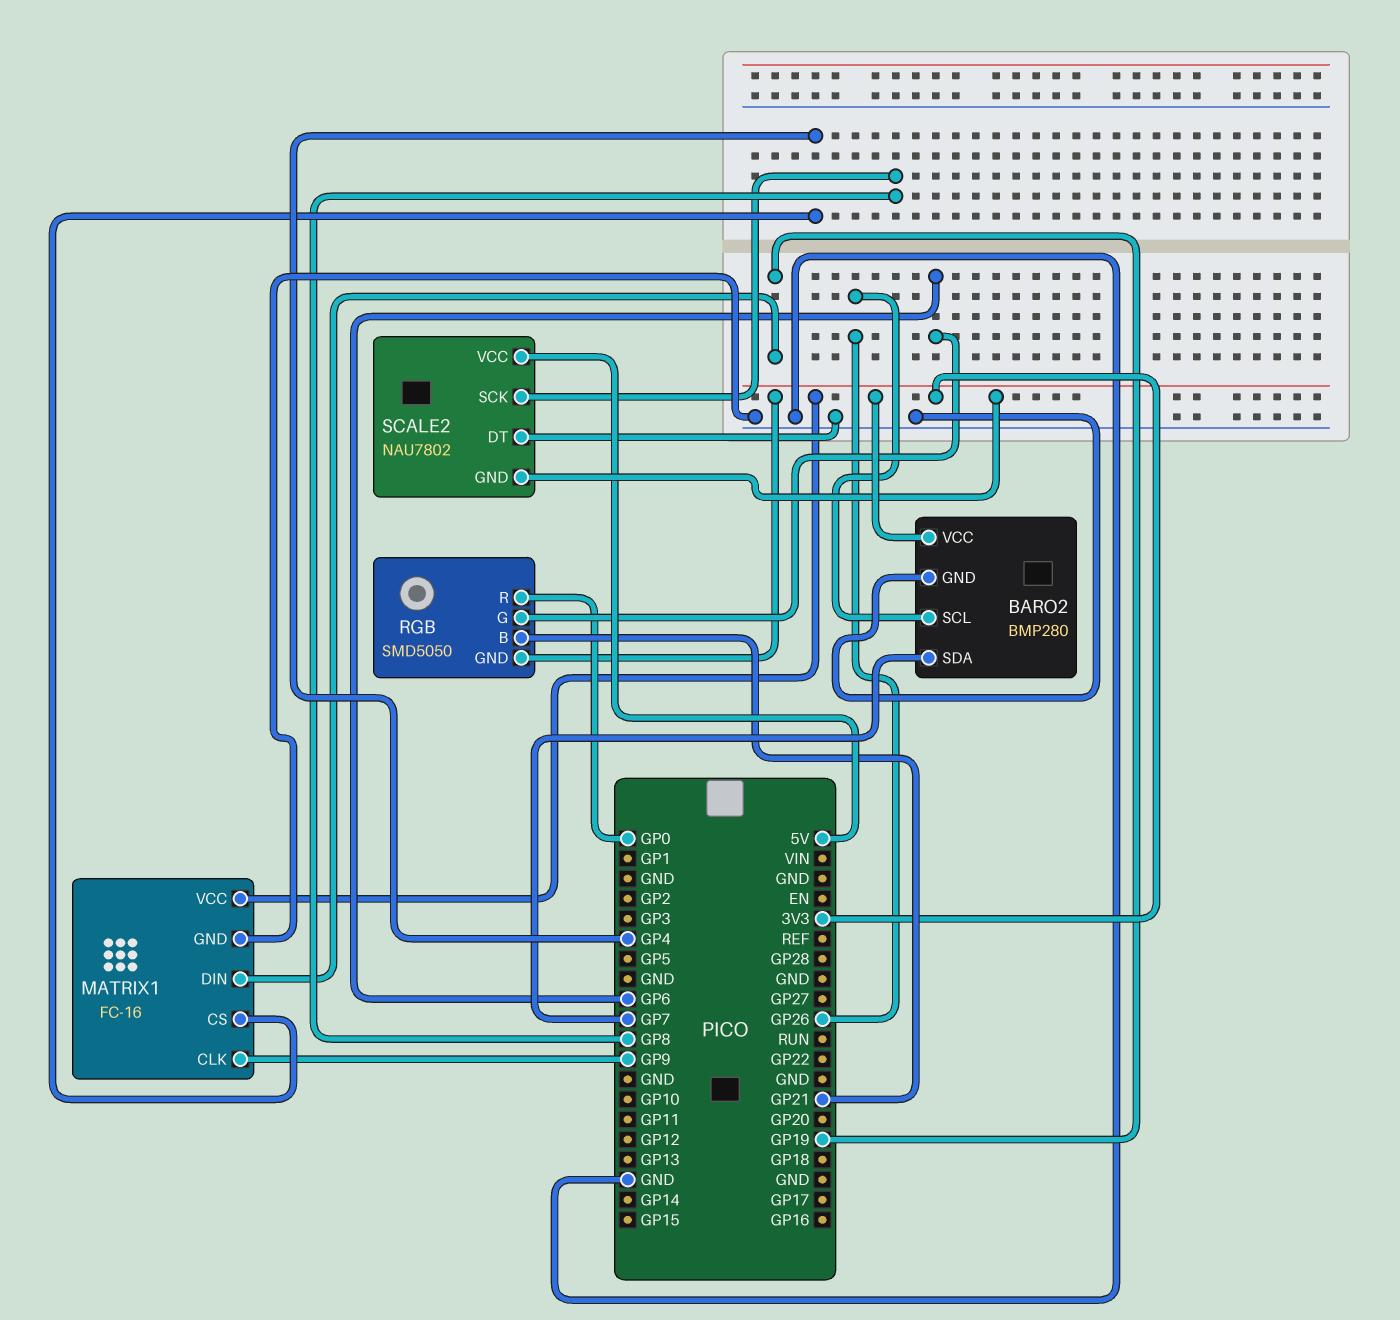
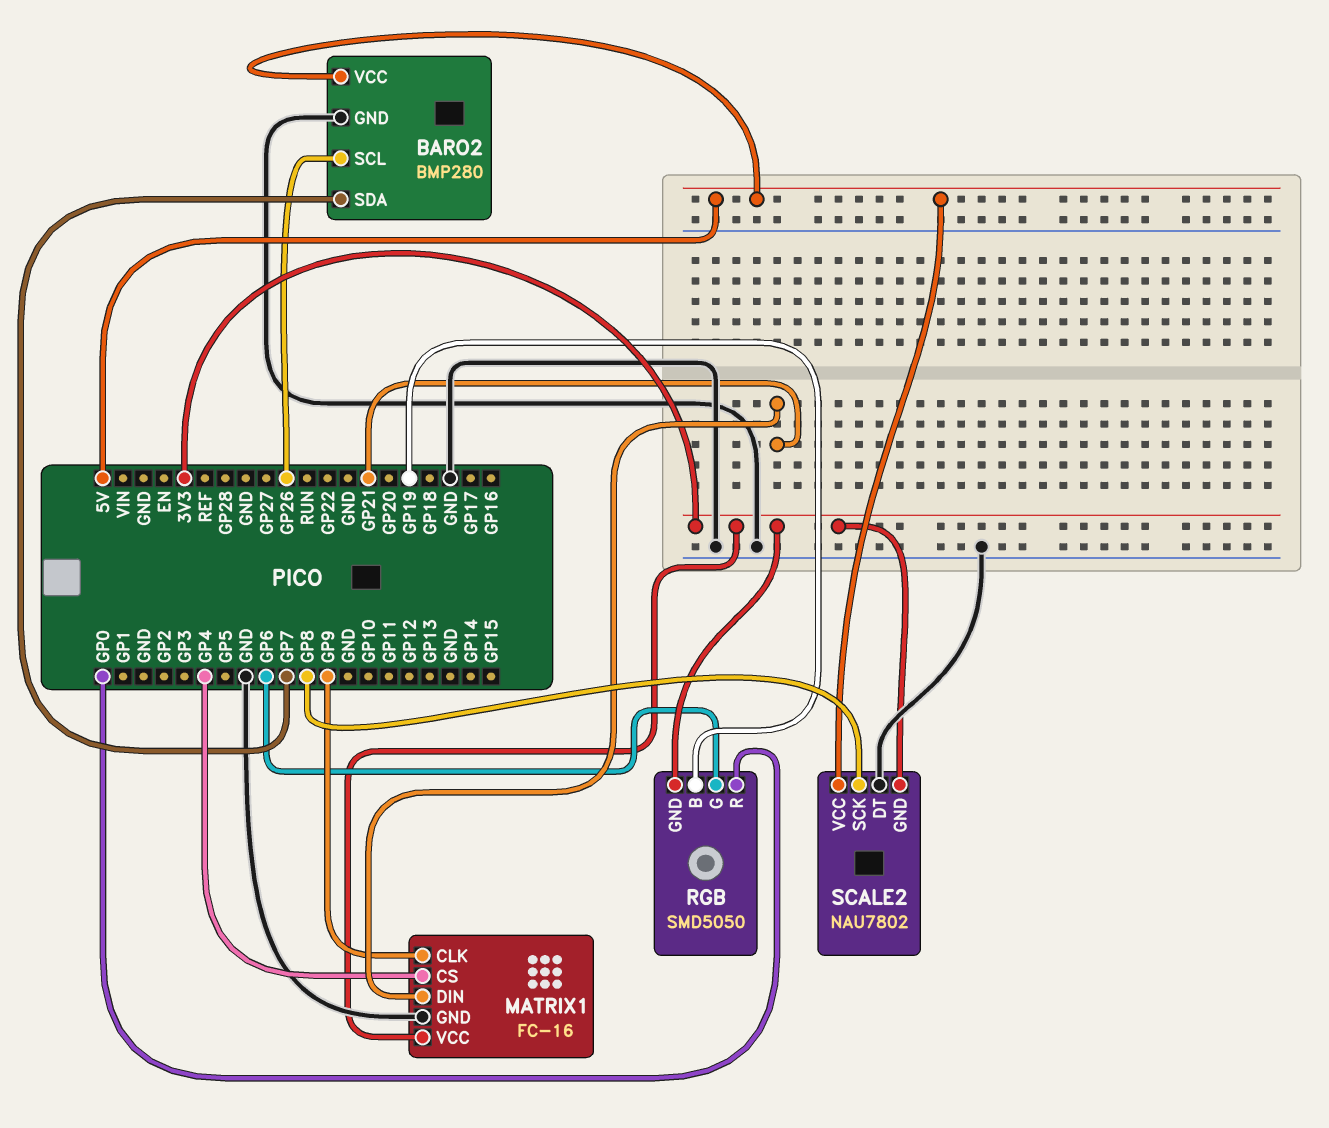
BARO2 pin VCC: 3V3 -> 5V
MATRIX1 pin DIN: GP19 -> GP21
RGB pin B: GP21 -> GP19

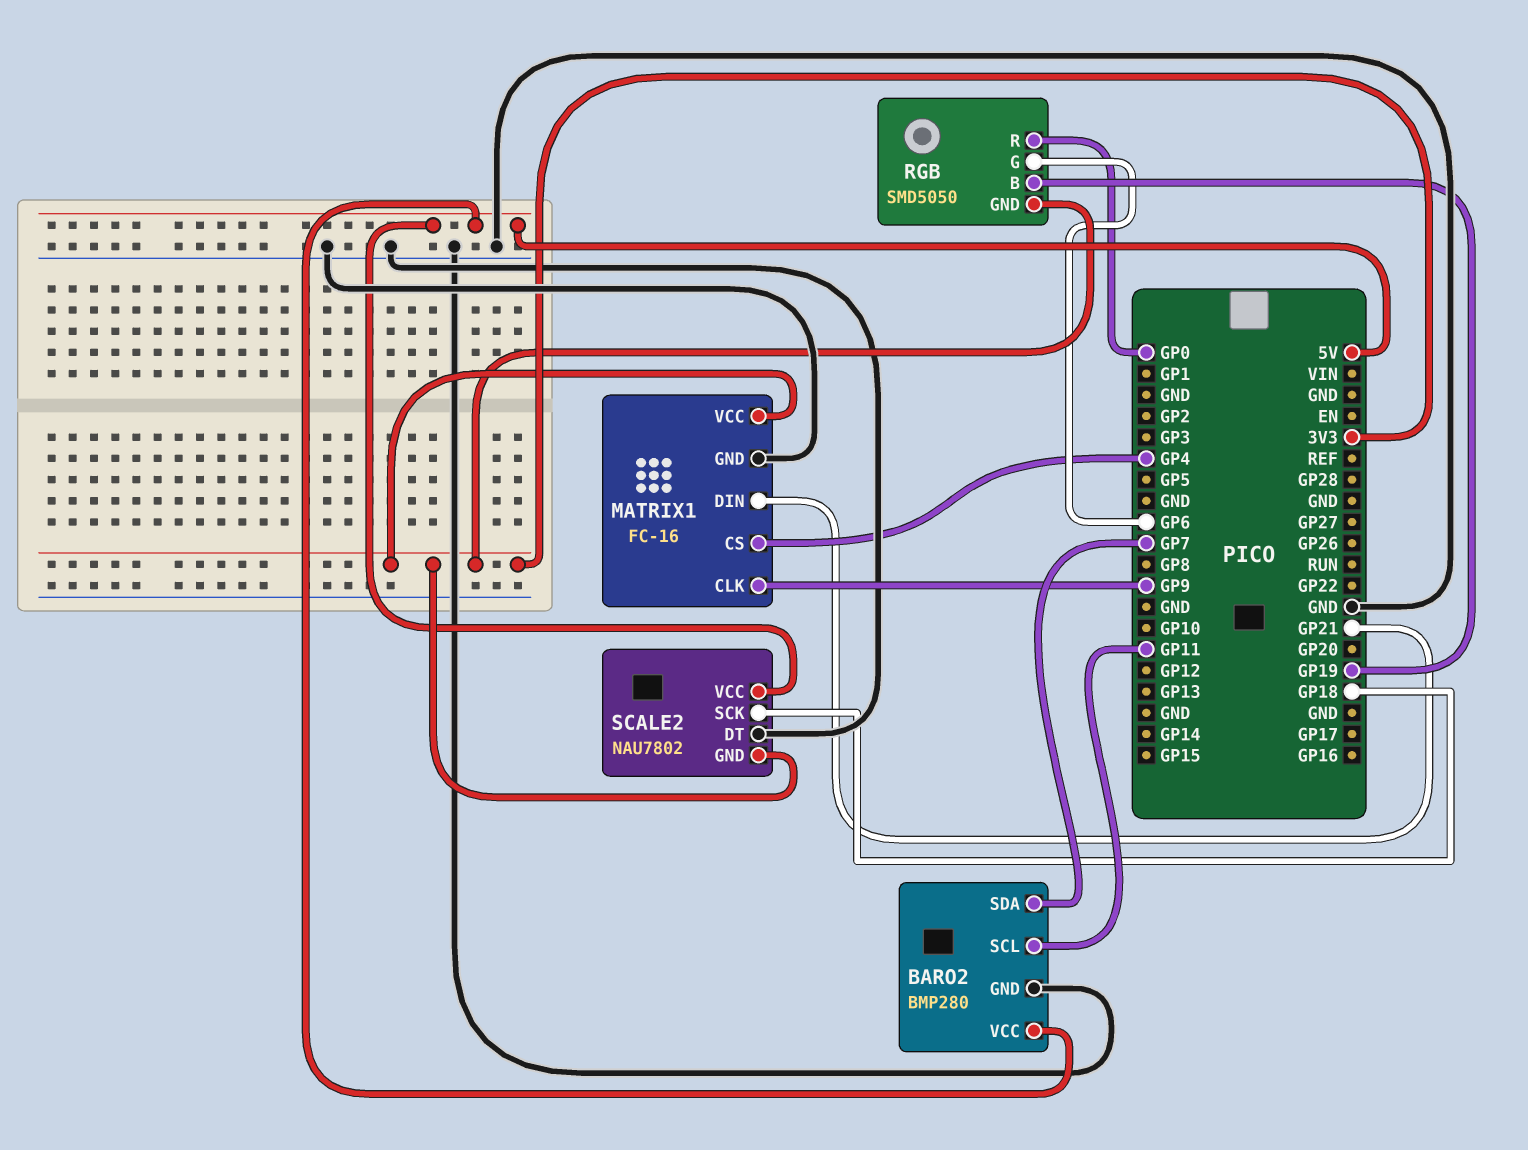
BARO2 pin SCL: GP26 -> GP11
SCALE2 pin SCK: GP8 -> GP18

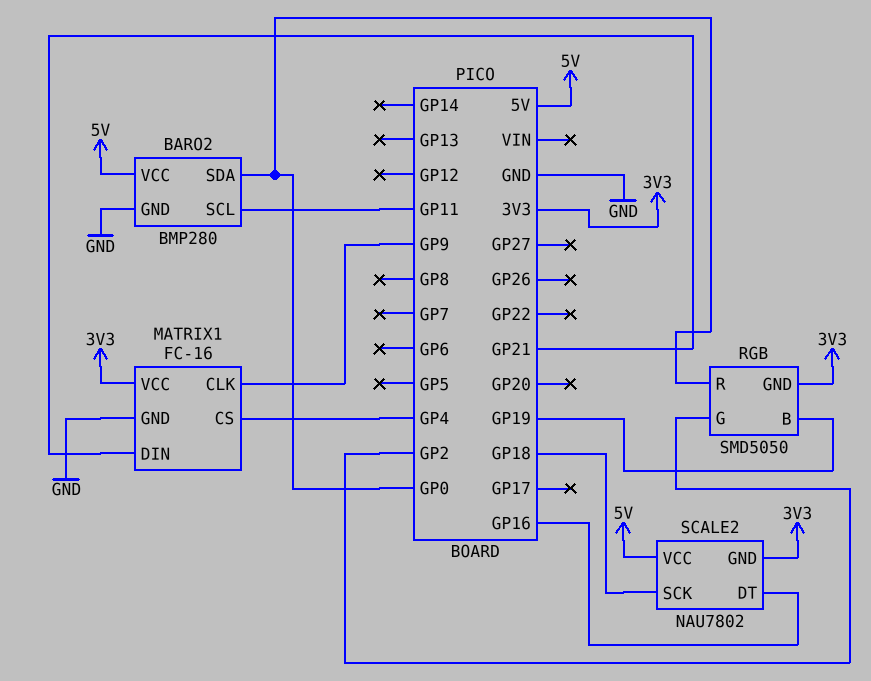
BARO2 pin SDA: GP7 -> GP0
RGB pin G: GP6 -> GP2
SCALE2 pin DT: GND -> GP16

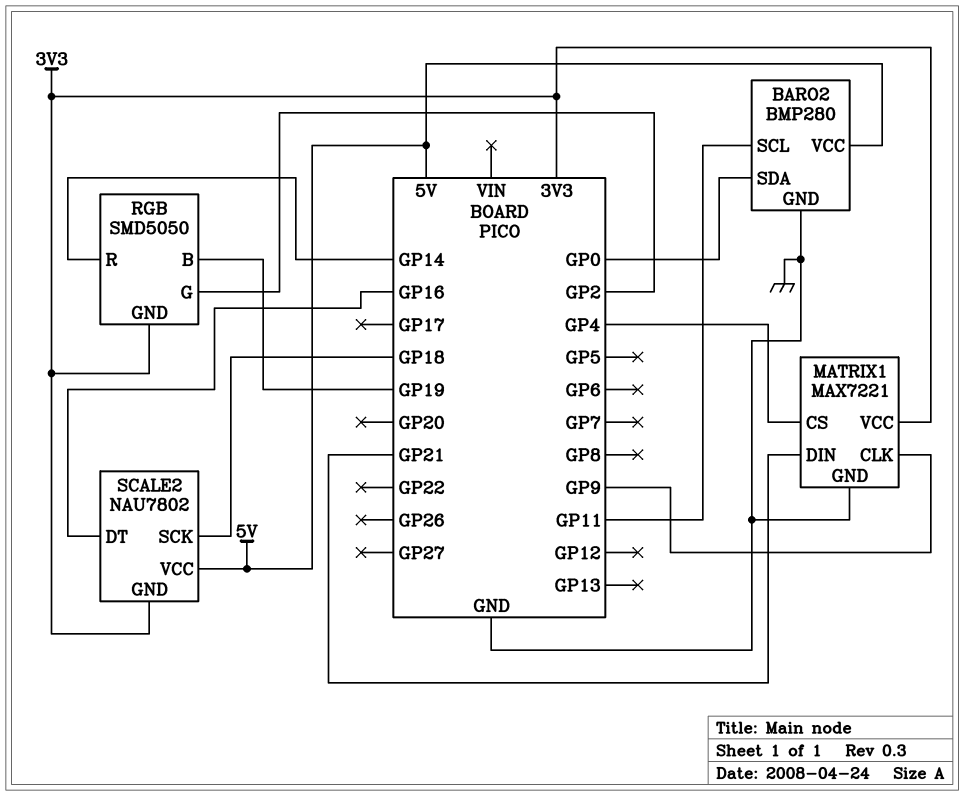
MATRIX1: FC-16 -> MAX7221
RGB pin R: GP0 -> GP14

